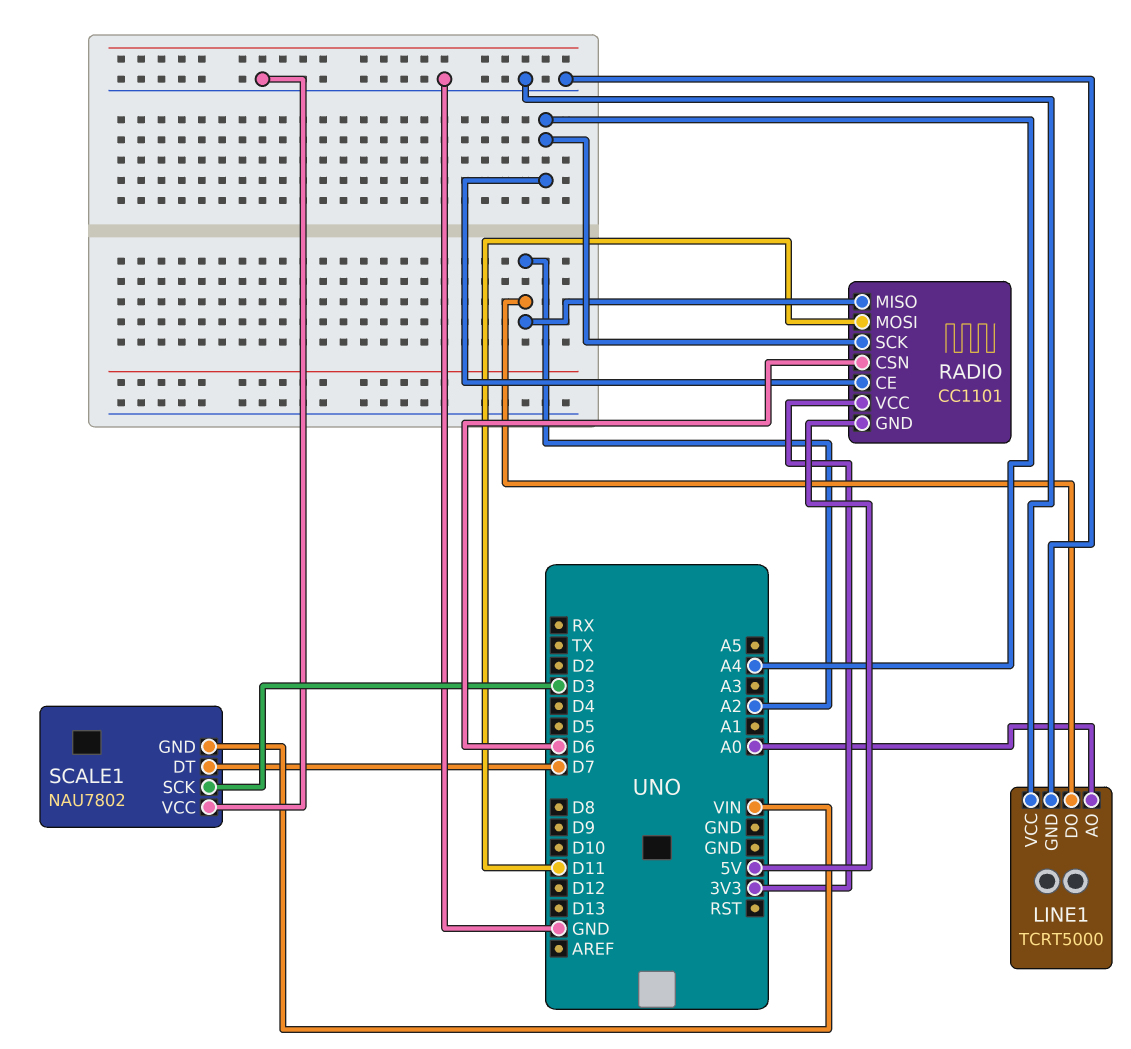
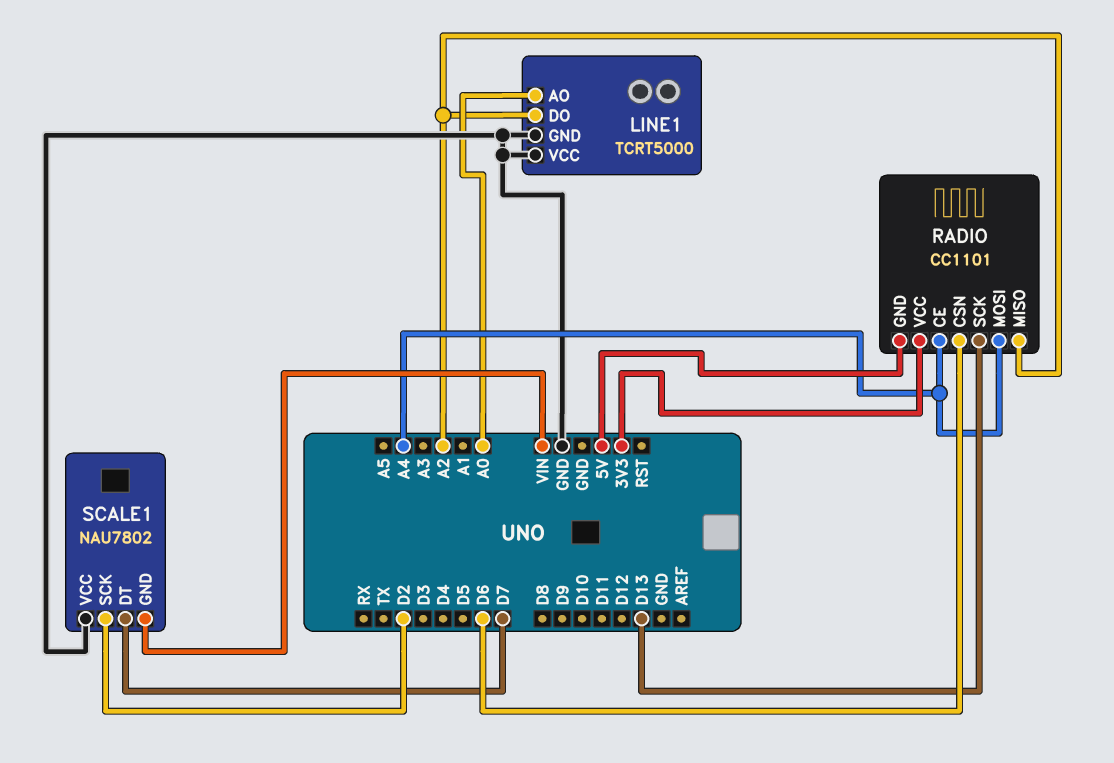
RADIO pin MOSI: D11 -> A4
RADIO pin SCK: A4 -> D13
SCALE1 pin SCK: D3 -> D2

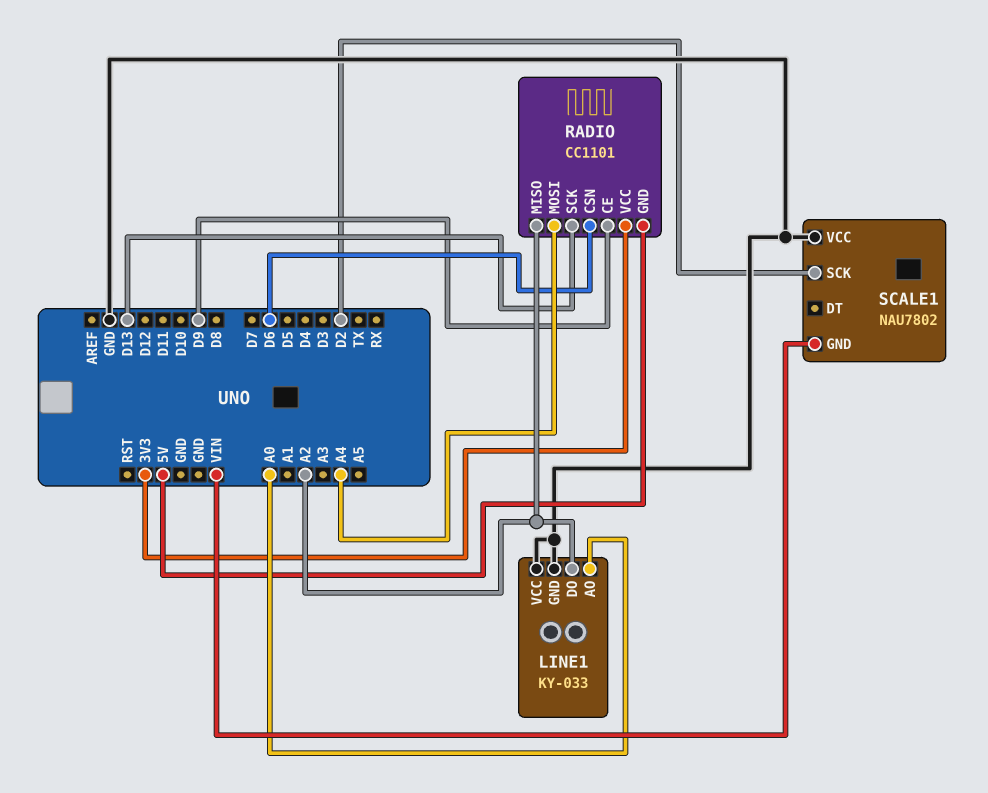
LINE1: TCRT5000 -> KY-033
RADIO pin CE: A4 -> D9
SCALE1 pin DT: D7 -> none

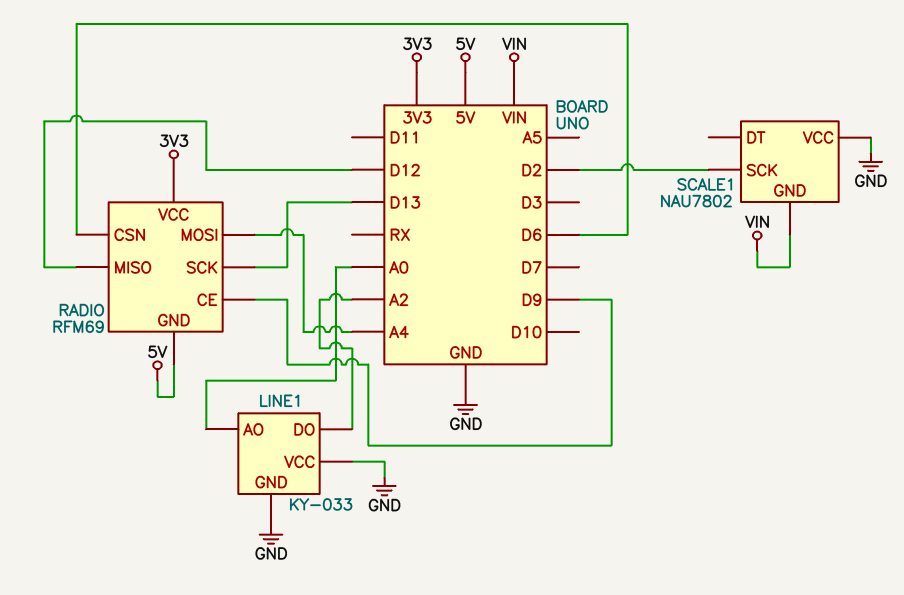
RADIO: CC1101 -> RFM69
RADIO pin MISO: A2 -> D12

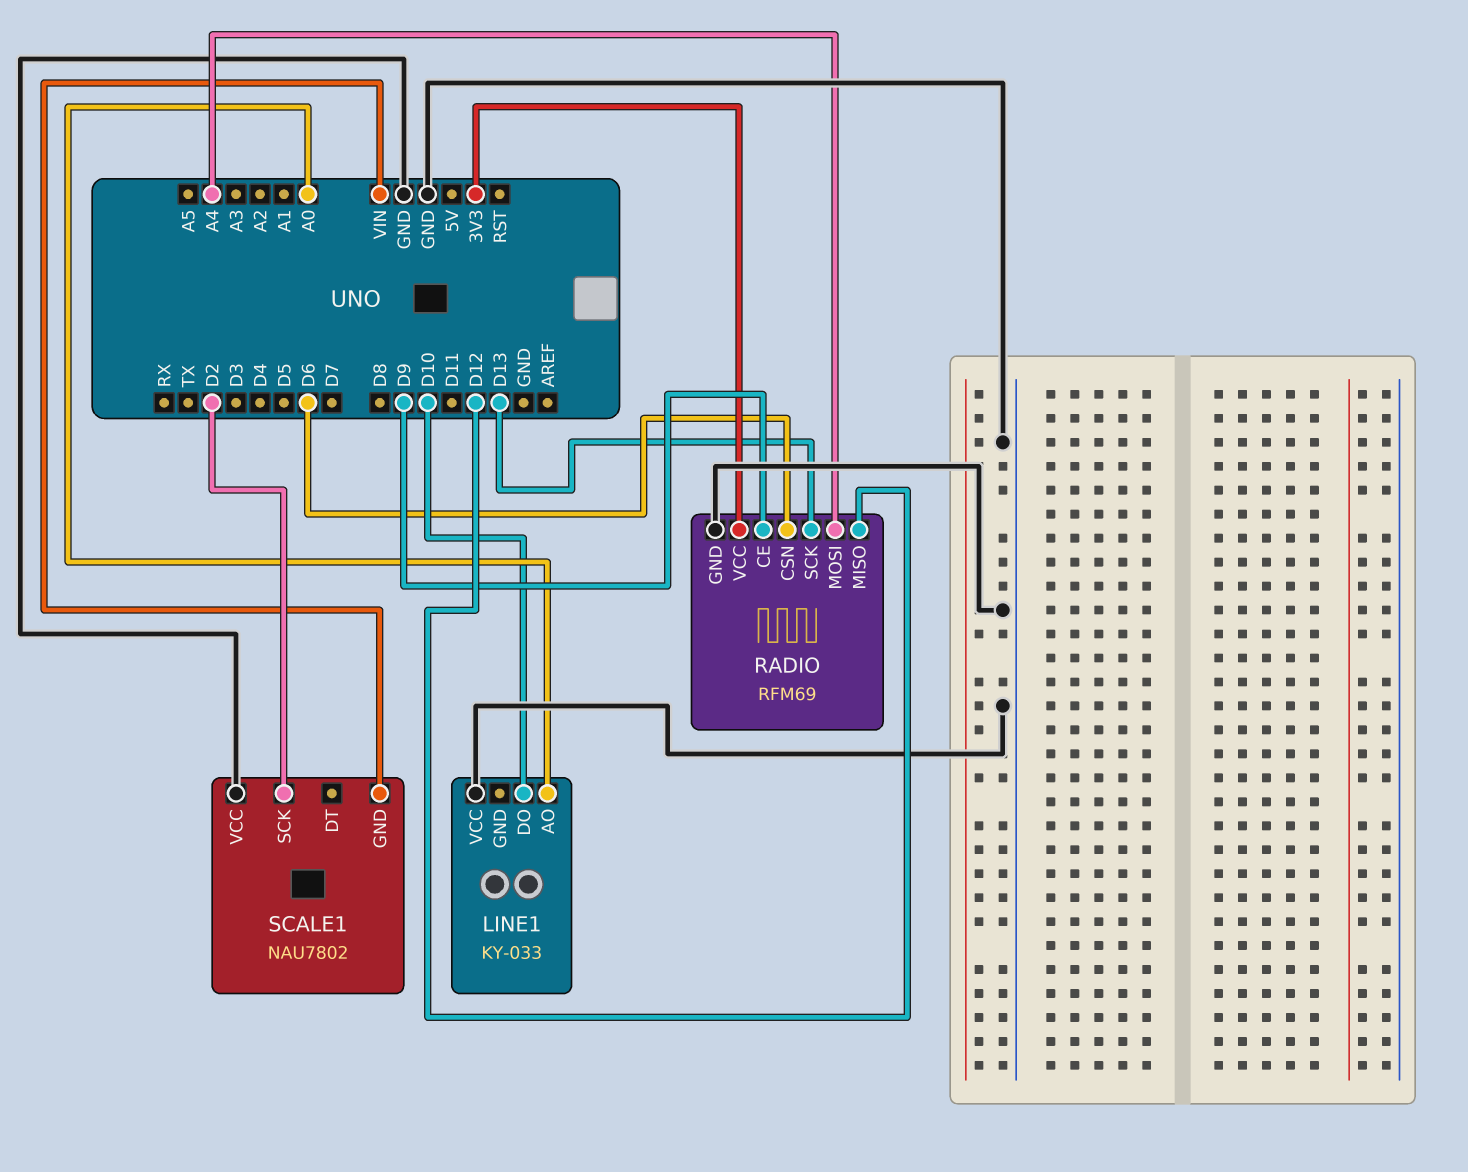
LINE1 pin DO: A2 -> D10
LINE1 pin GND: GND -> none
RADIO pin GND: 5V -> GND

